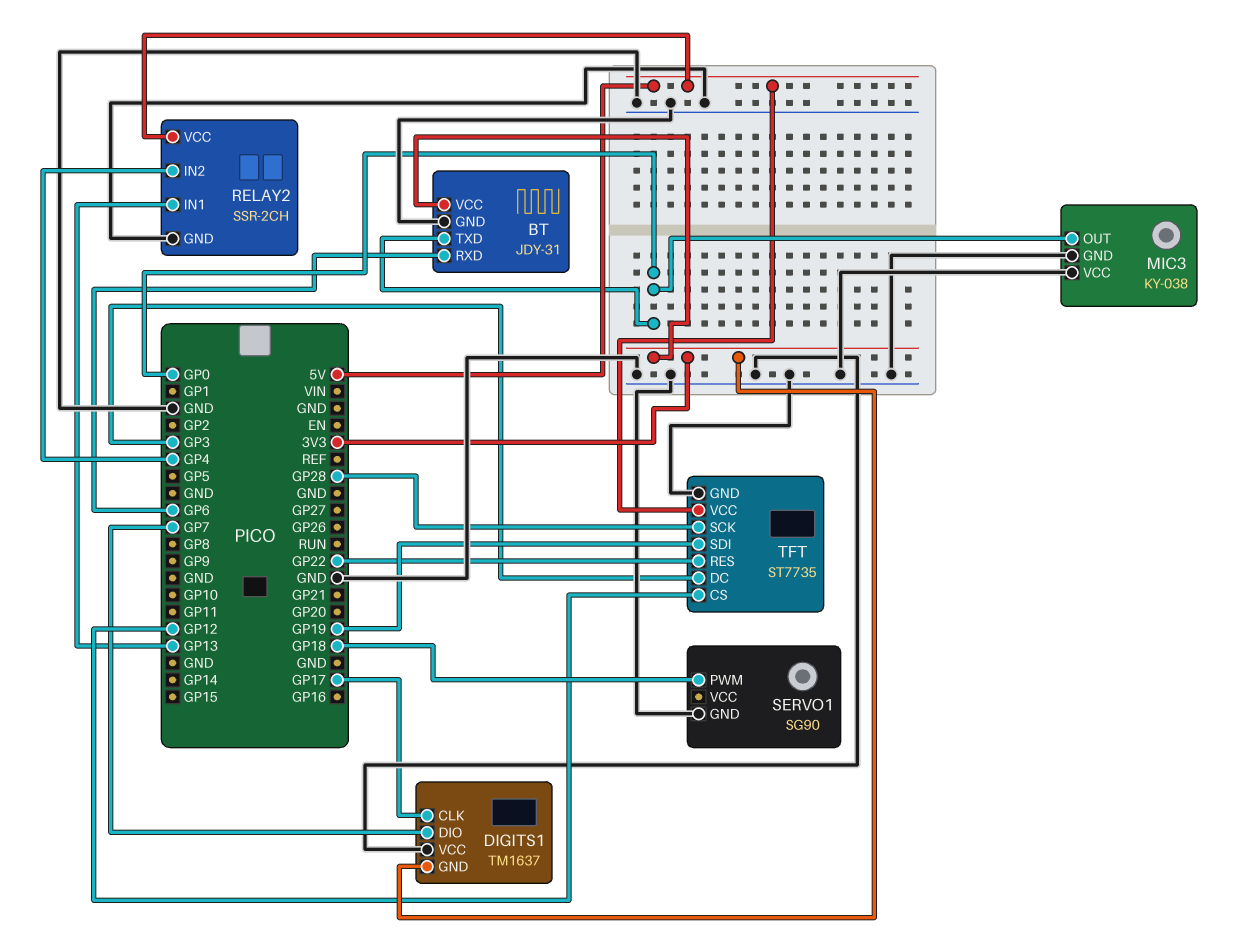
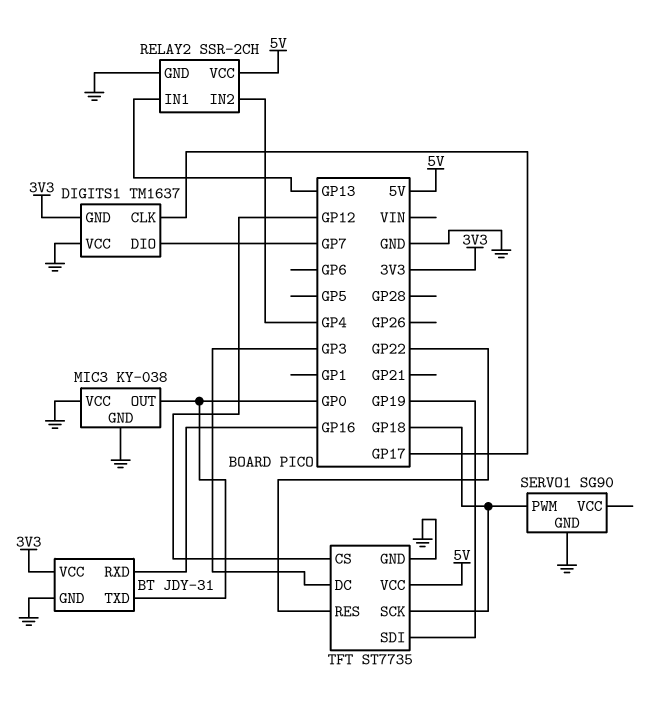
BT pin RXD: GP6 -> GP16
TFT pin SCK: GP28 -> GP18

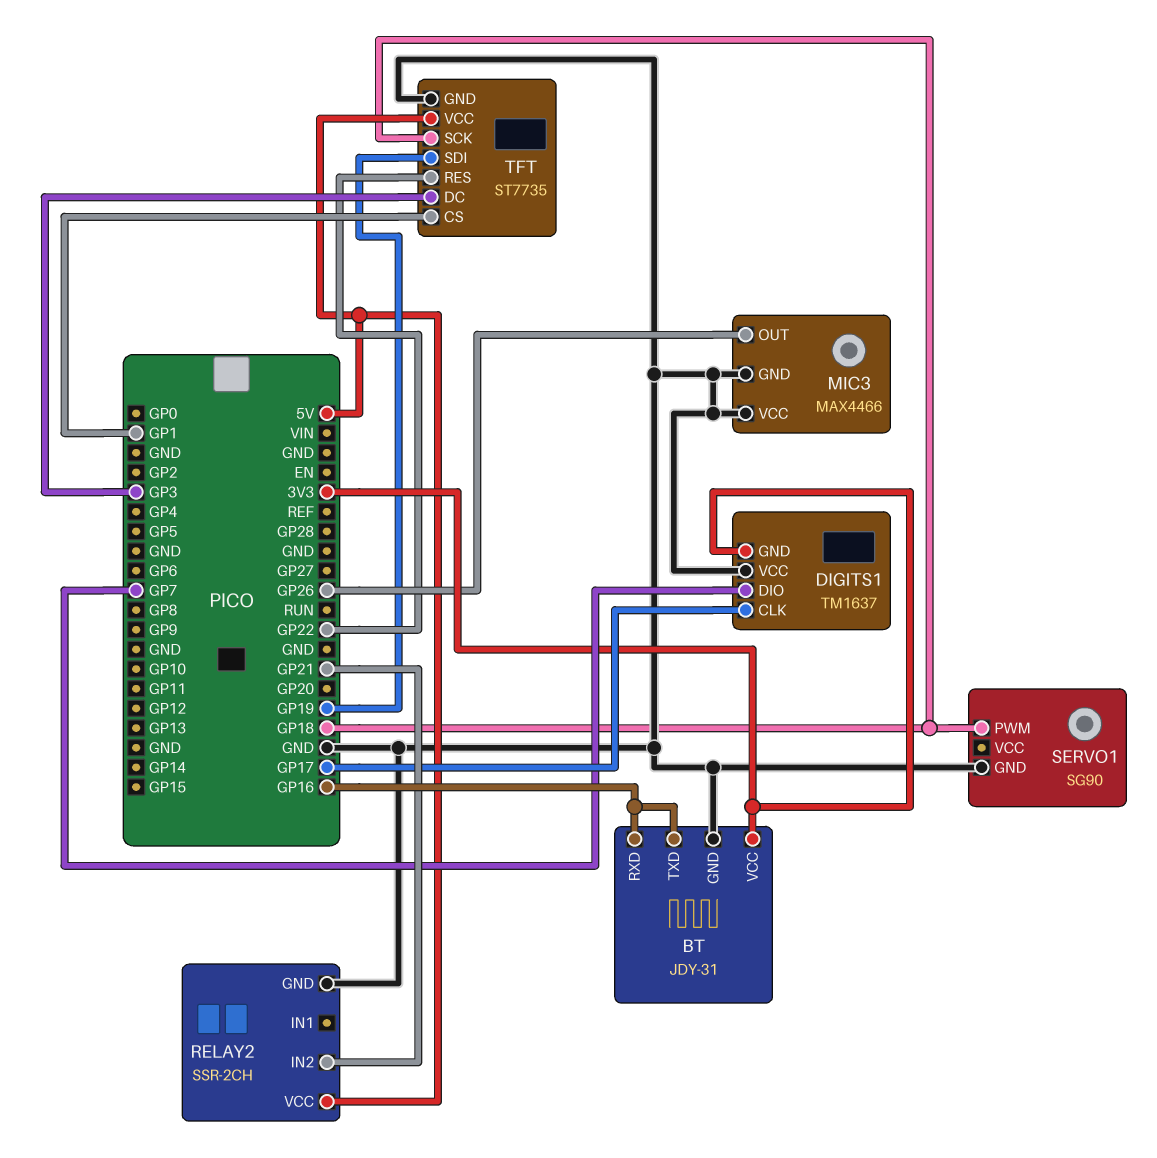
BT pin TXD: GP0 -> GP16
MIC3: KY-038 -> MAX4466
MIC3 pin OUT: GP0 -> GP26
RELAY2 pin IN1: GP13 -> none
RELAY2 pin IN2: GP4 -> GP21
TFT pin CS: GP12 -> GP1

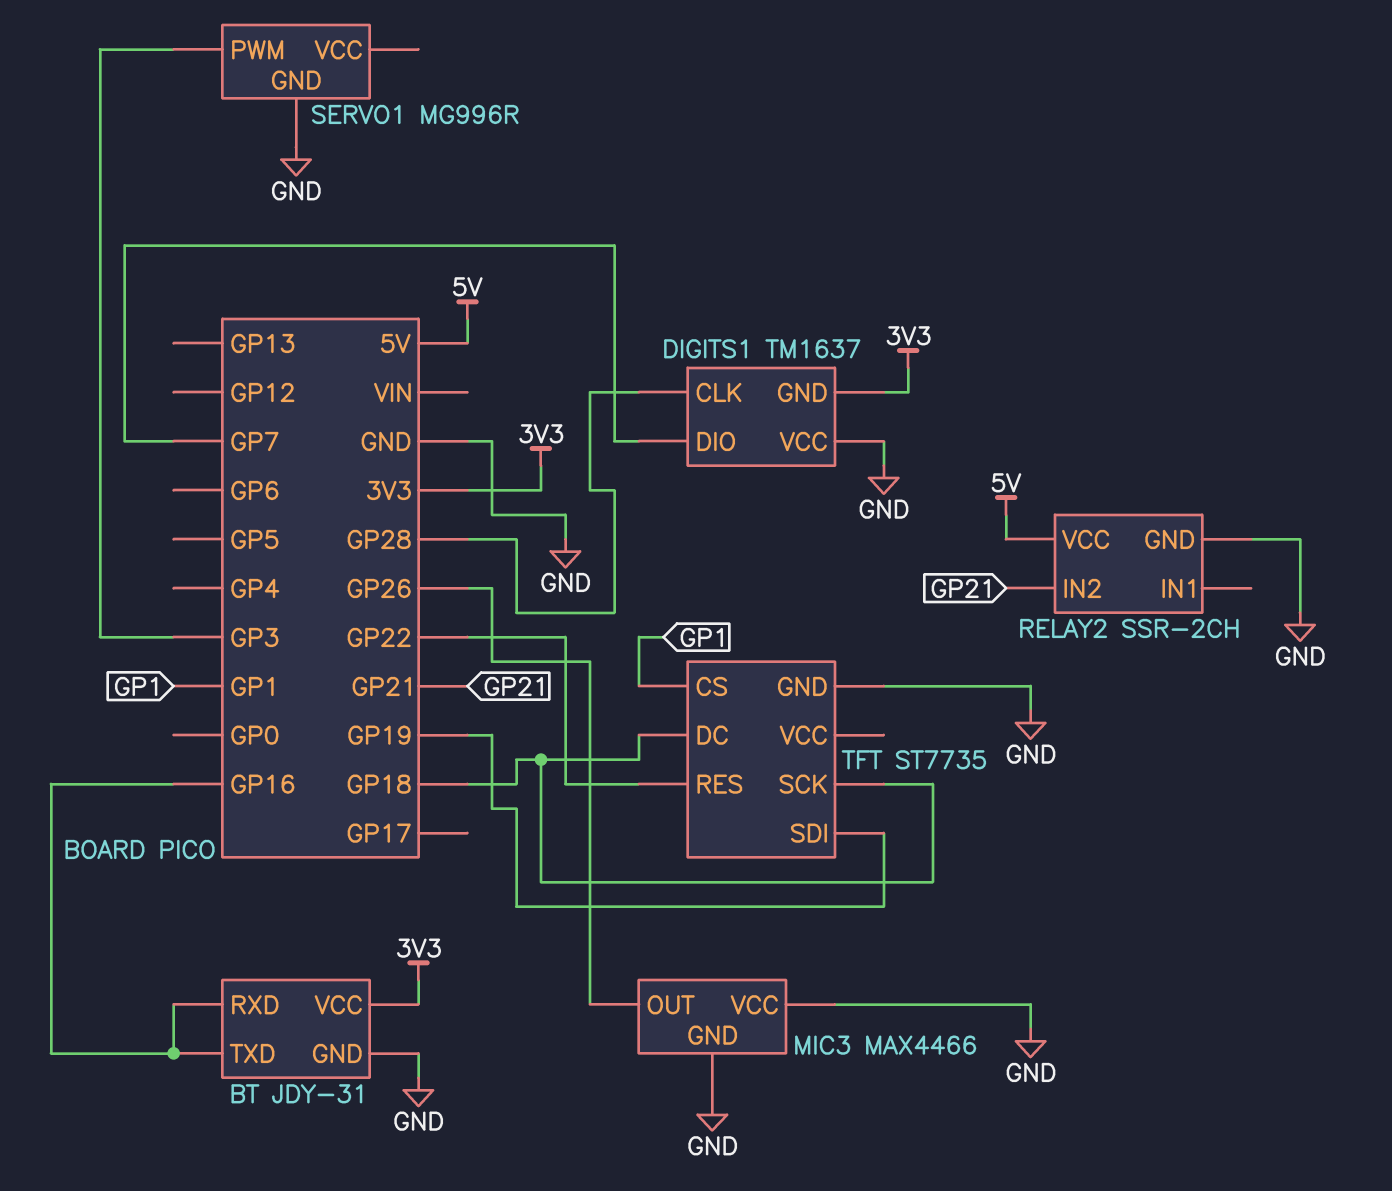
DIGITS1 pin CLK: GP17 -> GP28
SERVO1: SG90 -> MG996R
SERVO1 pin PWM: GP18 -> GP3
TFT pin DC: GP3 -> GP18
TFT pin VCC: 5V -> none

